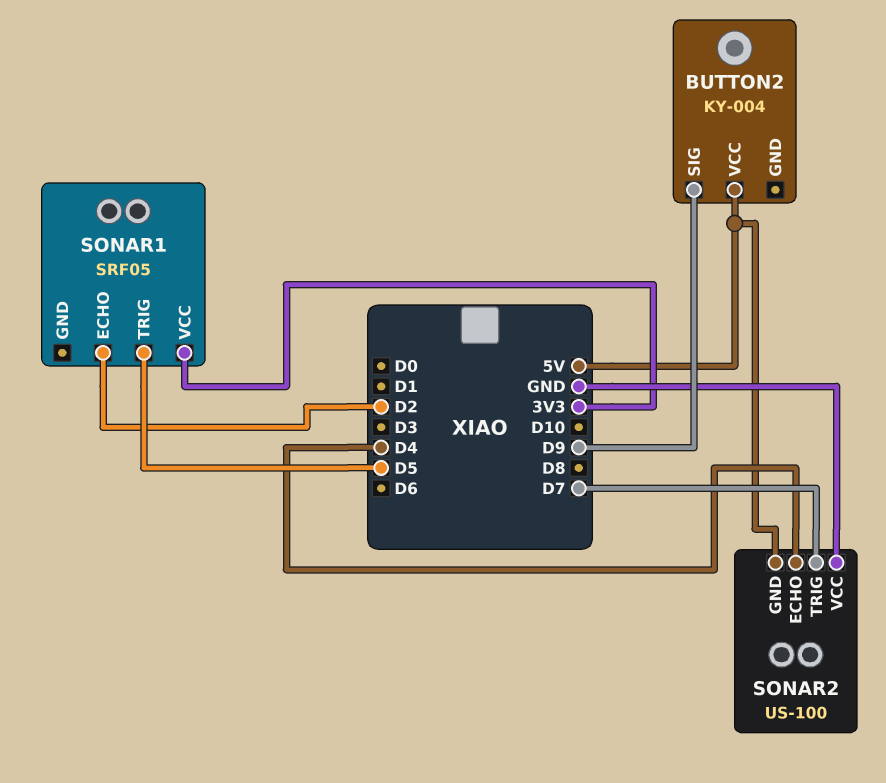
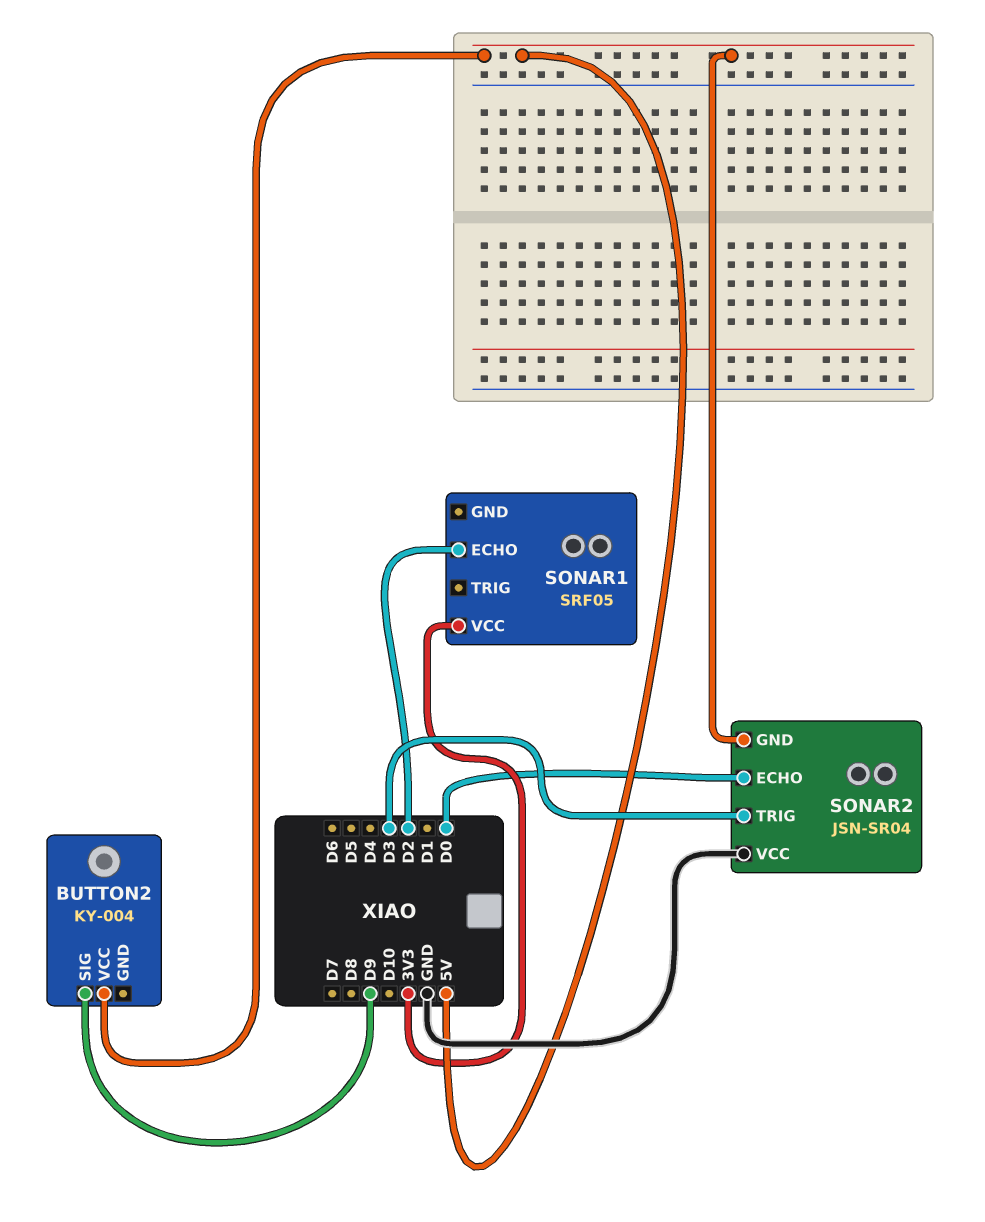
SONAR1 pin TRIG: D5 -> none
SONAR2: US-100 -> JSN-SR04
SONAR2 pin ECHO: D4 -> D0
SONAR2 pin TRIG: D7 -> D3

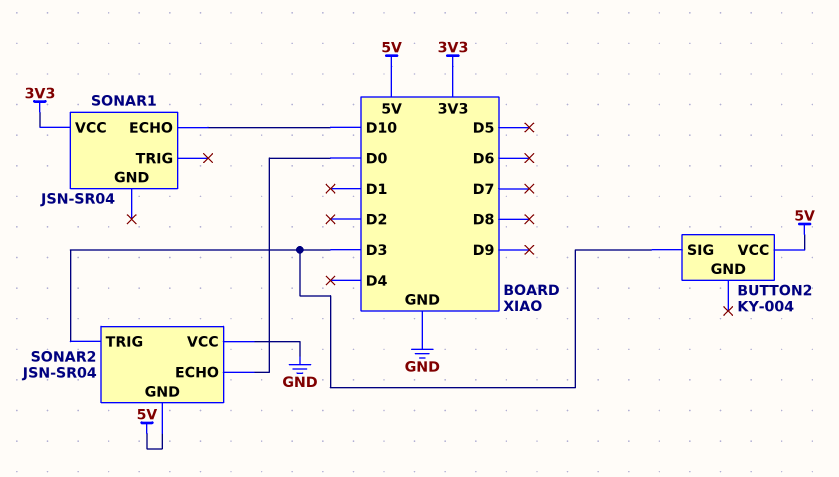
BUTTON2 pin SIG: D9 -> D3
SONAR1: SRF05 -> JSN-SR04
SONAR1 pin ECHO: D2 -> D10

